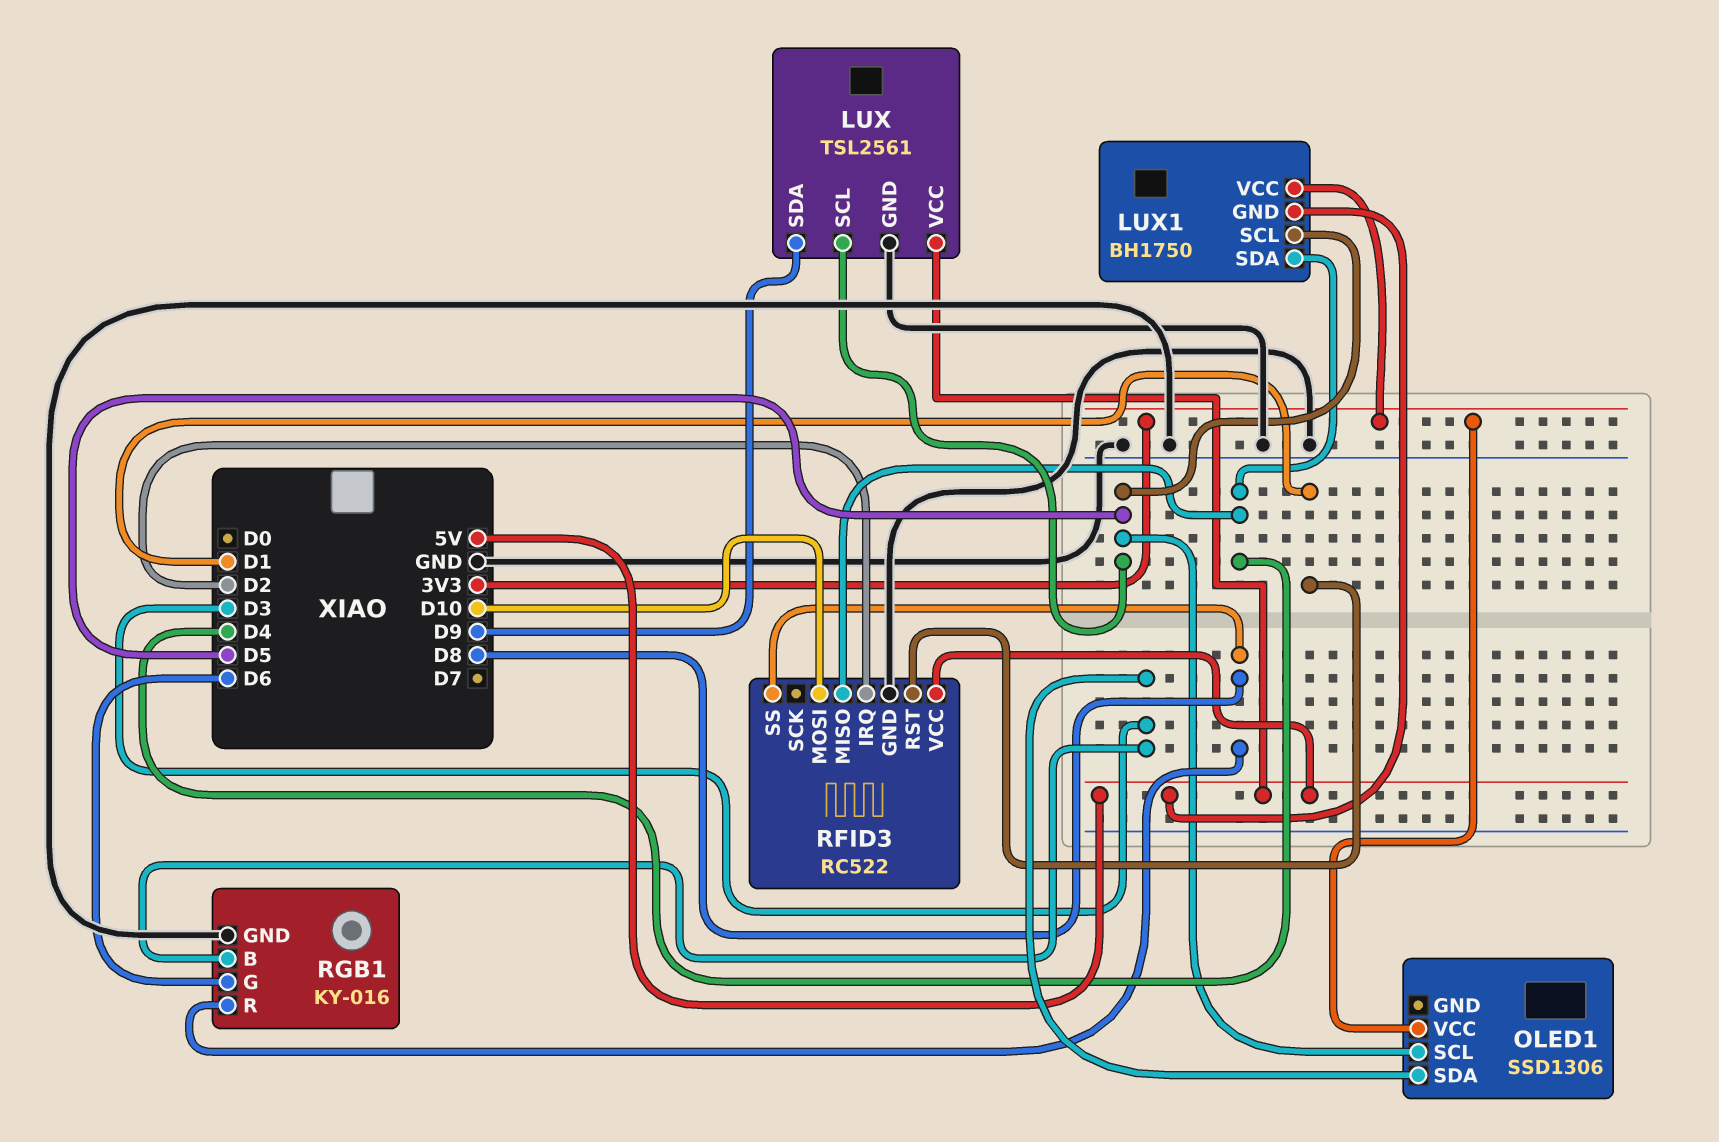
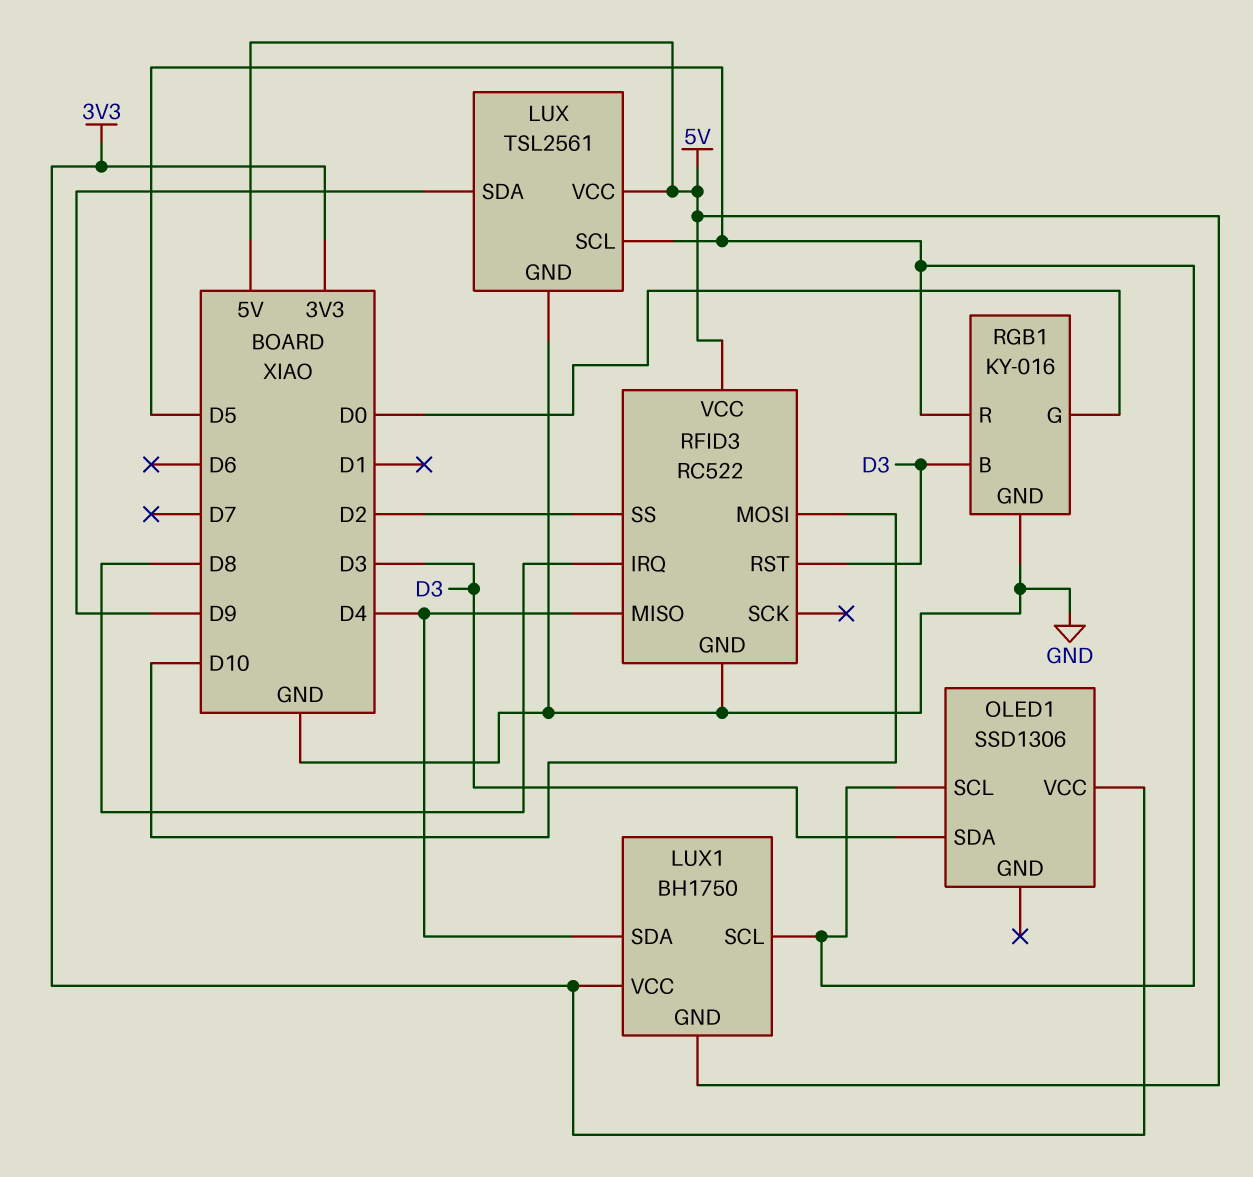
RFID3 pin IRQ: D2 -> D8
RFID3 pin RST: D1 -> D3
RFID3 pin SS: D8 -> D2
RGB1 pin G: D6 -> D0
RGB1 pin R: D8 -> D5

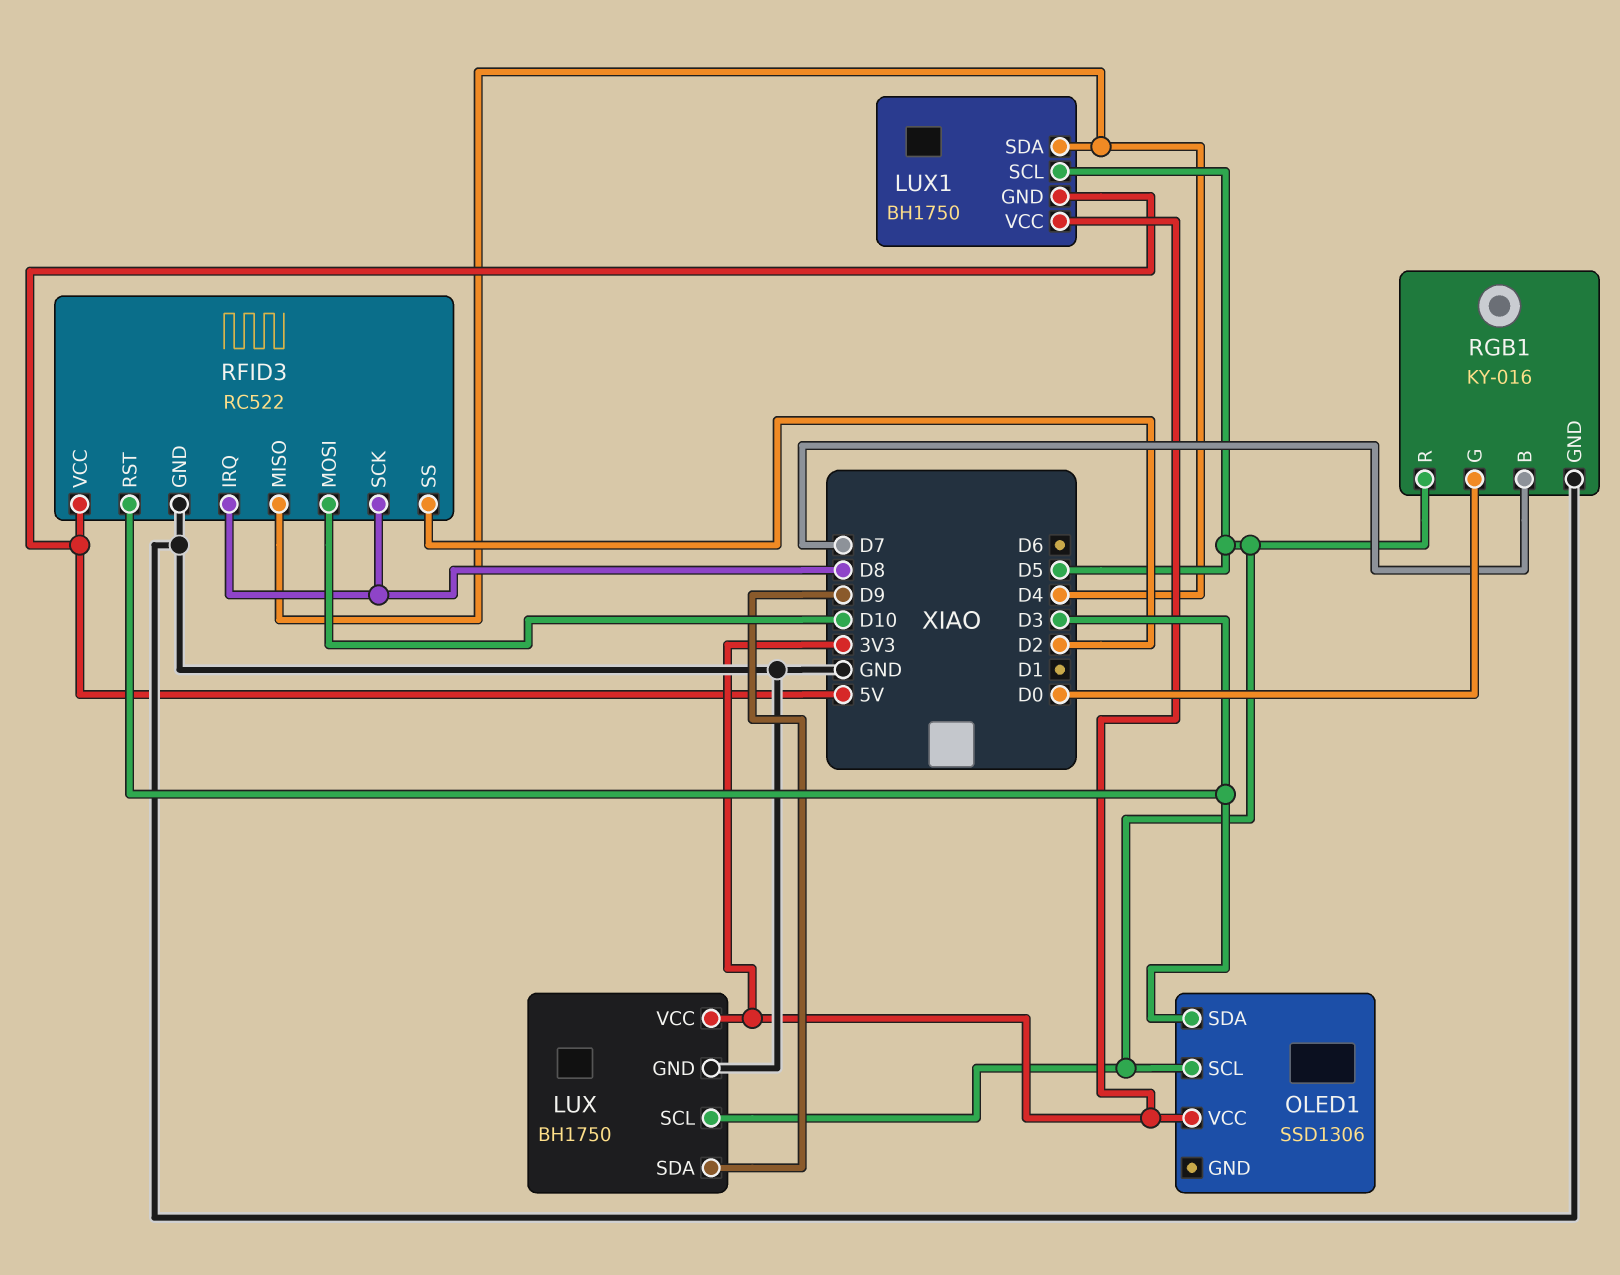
LUX: TSL2561 -> BH1750
LUX pin VCC: 5V -> 3V3
RFID3 pin SCK: none -> D8
RGB1 pin B: D3 -> D7

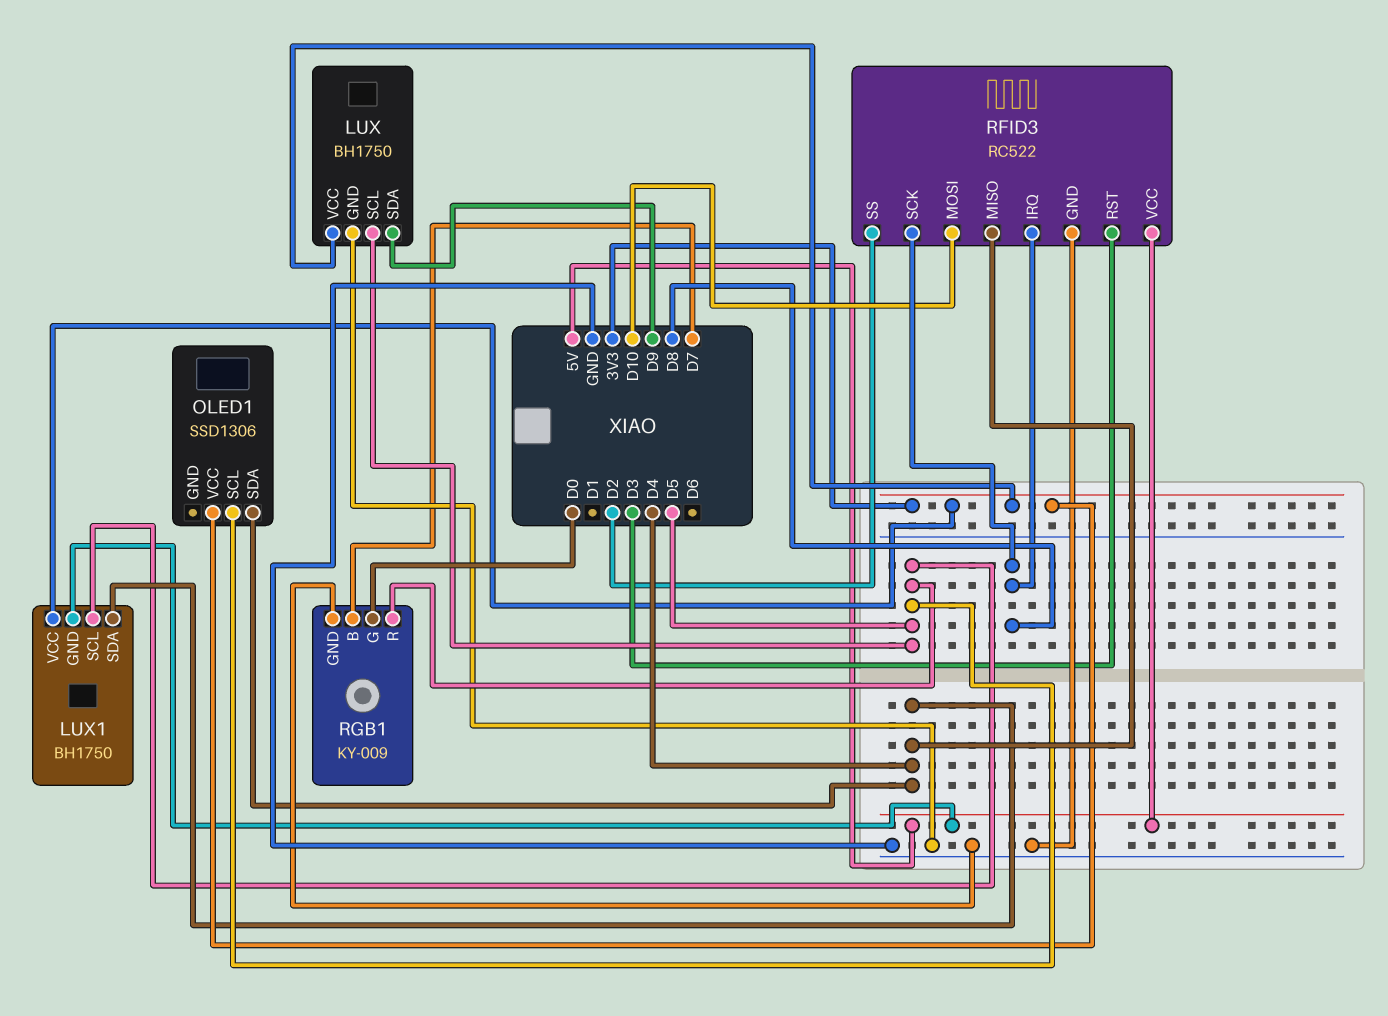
OLED1 pin SDA: D3 -> D4
RGB1: KY-016 -> KY-009

